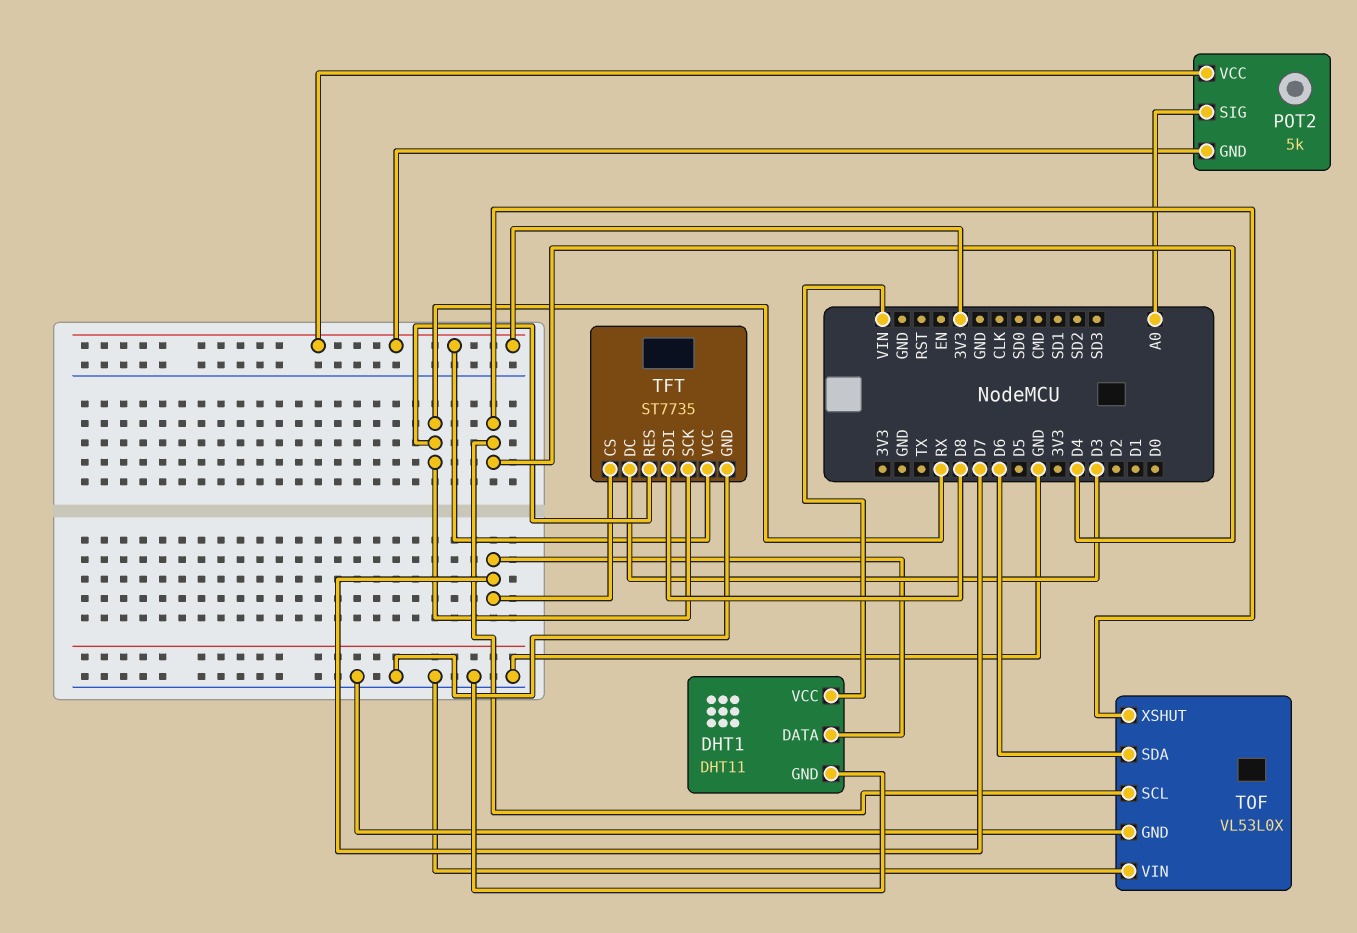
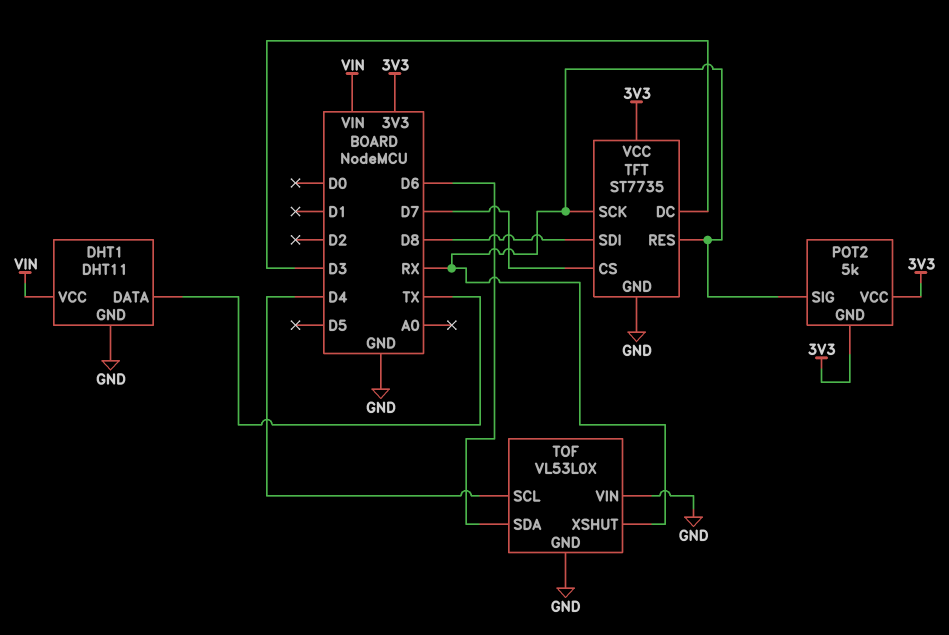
DHT1 pin DATA: D7 -> TX
POT2 pin SIG: A0 -> RX
TOF pin XSHUT: D4 -> RX

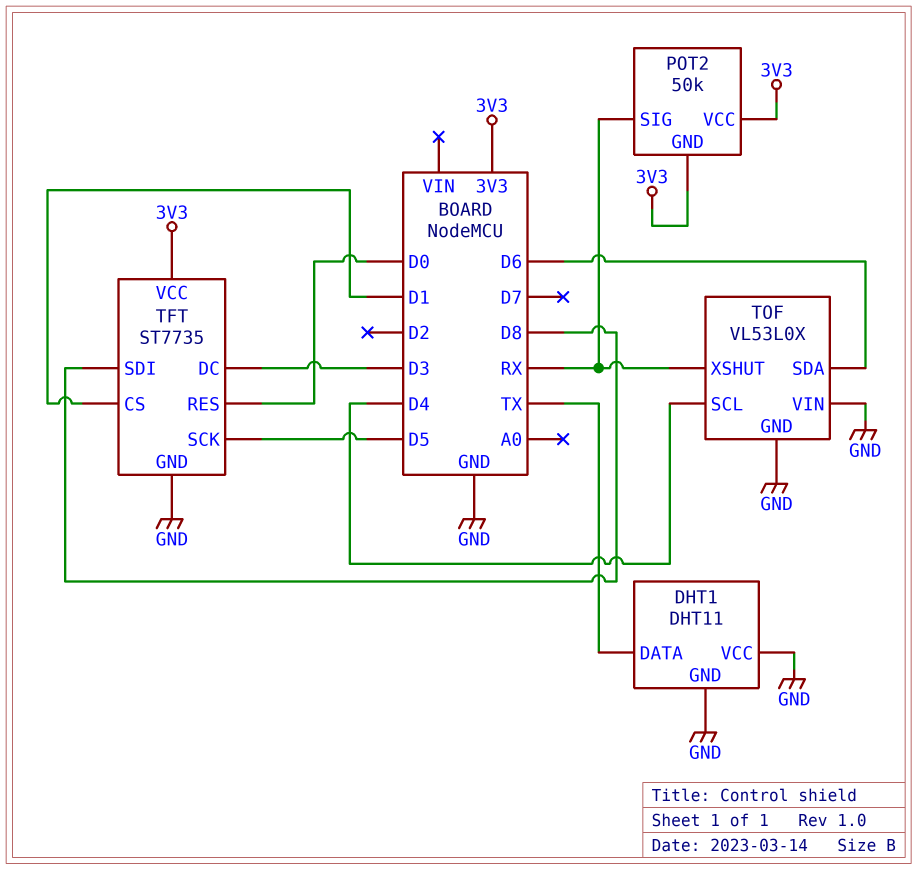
DHT1 pin VCC: VIN -> GND
POT2: 5k -> 50k
TFT pin CS: D7 -> D1
TFT pin RES: RX -> D0
TFT pin SCK: RX -> D5

